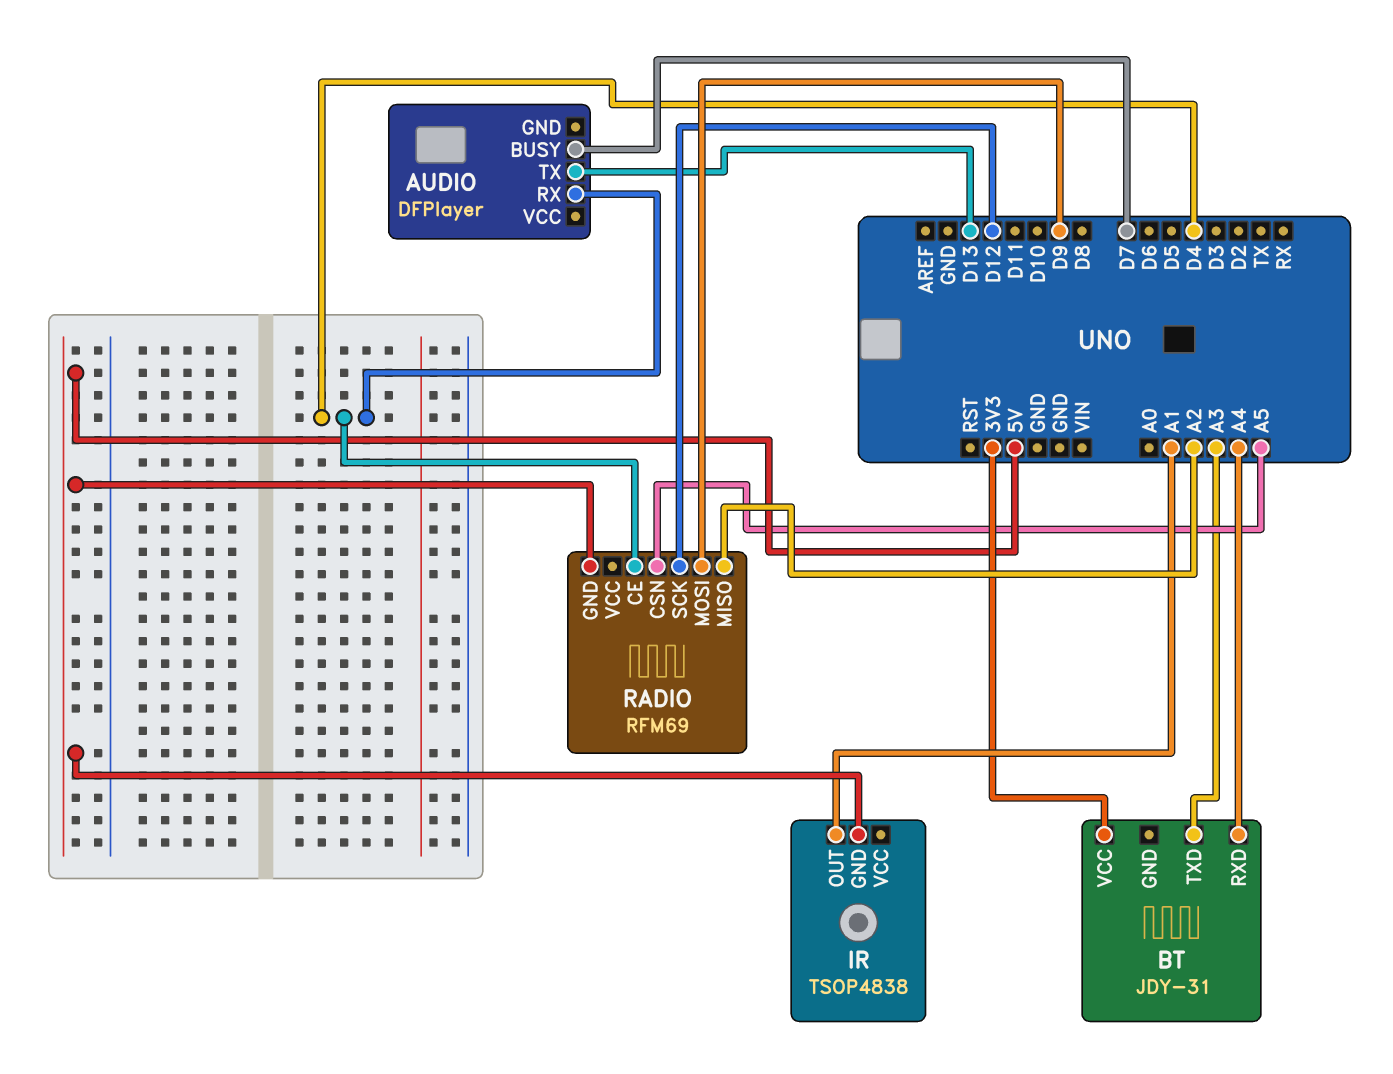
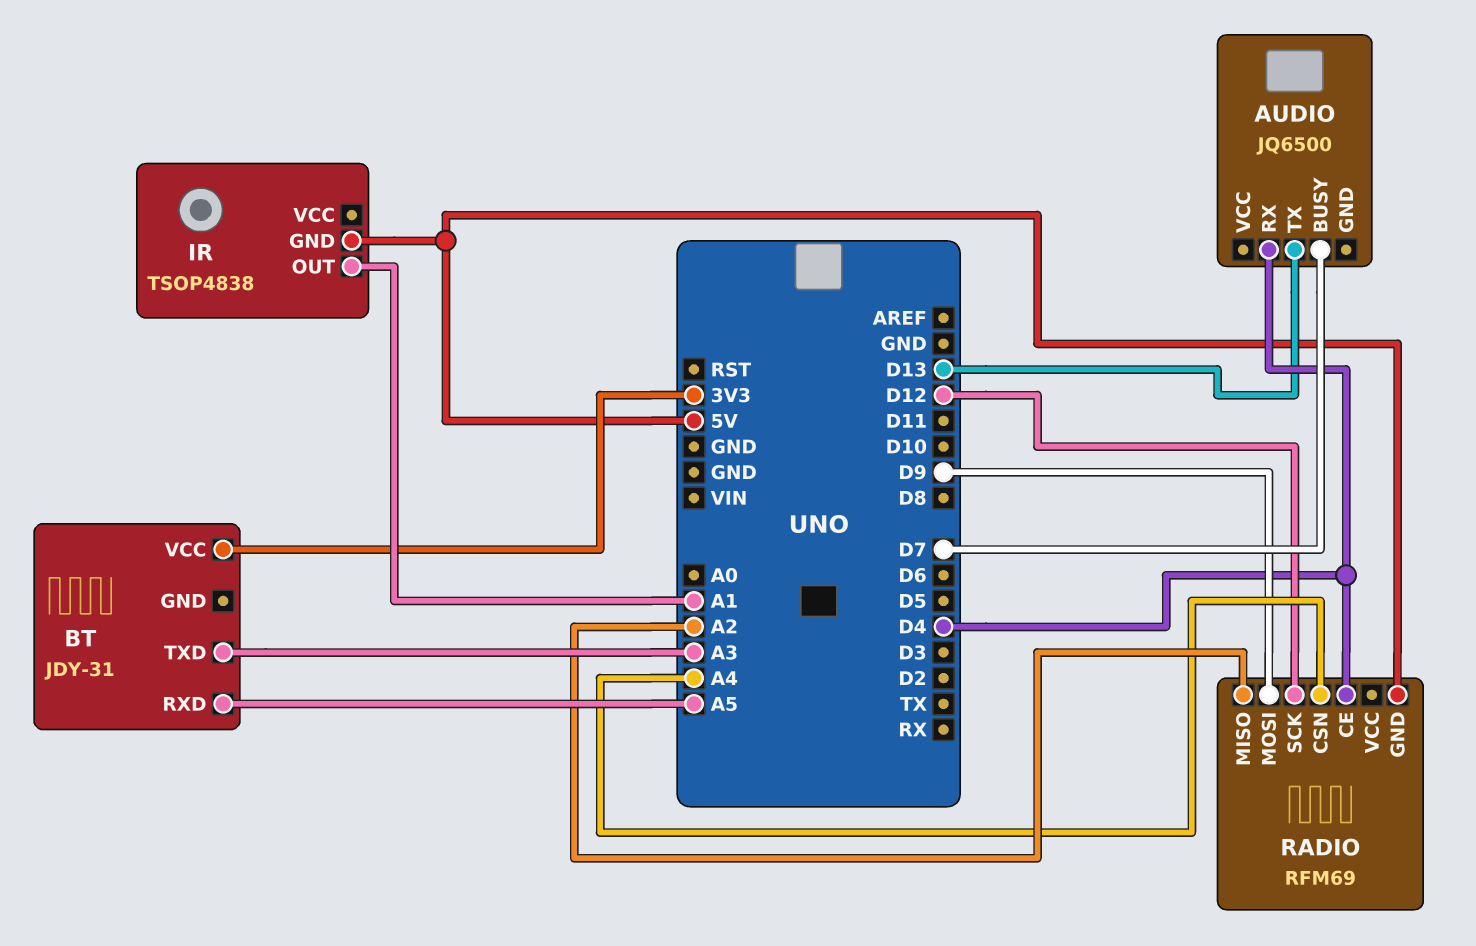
AUDIO: DFPlayer -> JQ6500
BT pin RXD: A4 -> A5
RADIO pin CSN: A5 -> A4

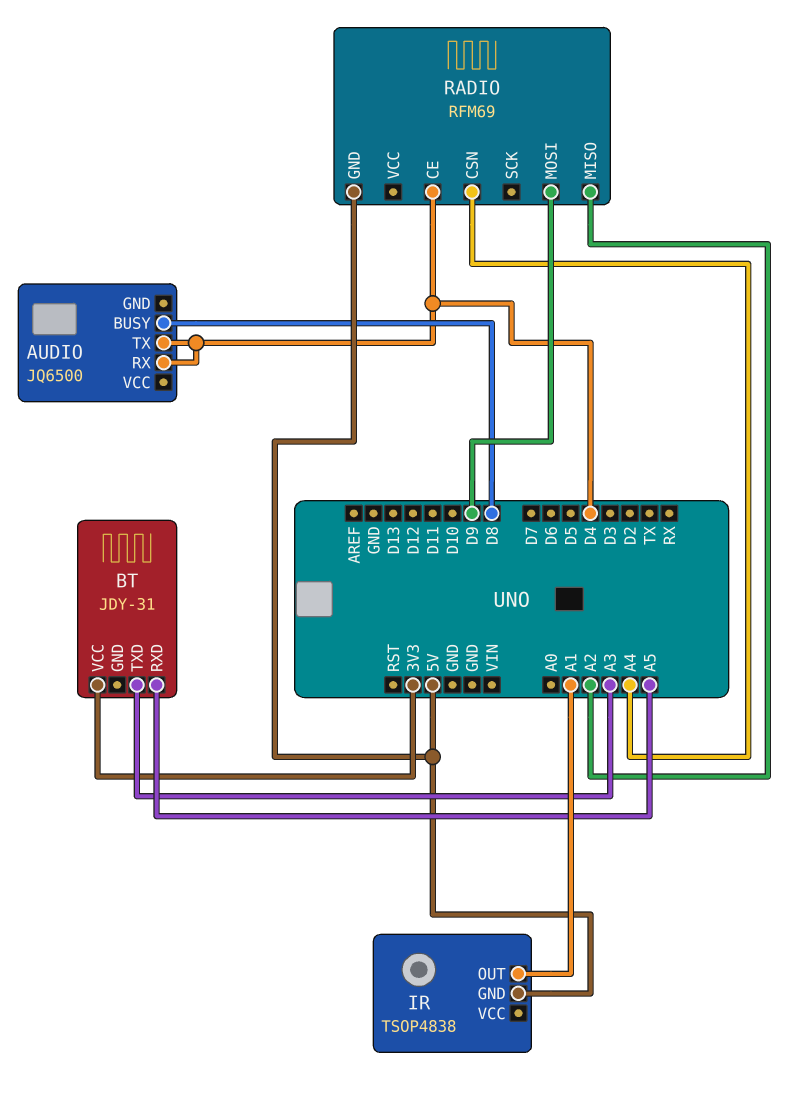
AUDIO pin BUSY: D7 -> D8
AUDIO pin TX: D13 -> D4
RADIO pin SCK: D12 -> none

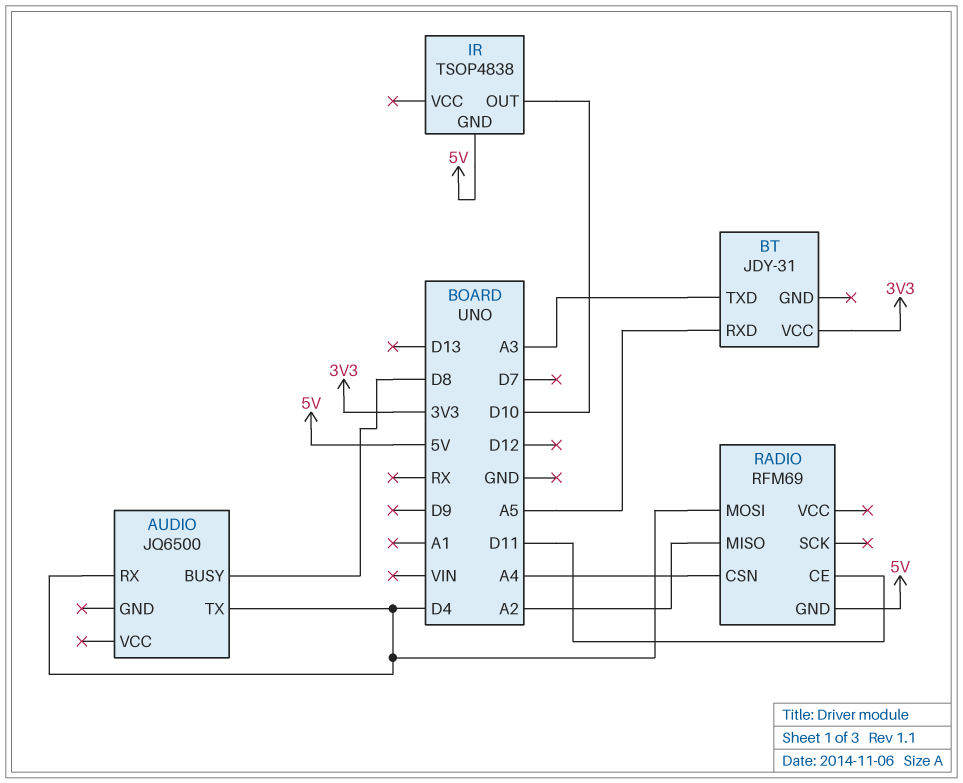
IR pin OUT: A1 -> D10
RADIO pin CE: D4 -> D11
RADIO pin MOSI: D9 -> D4

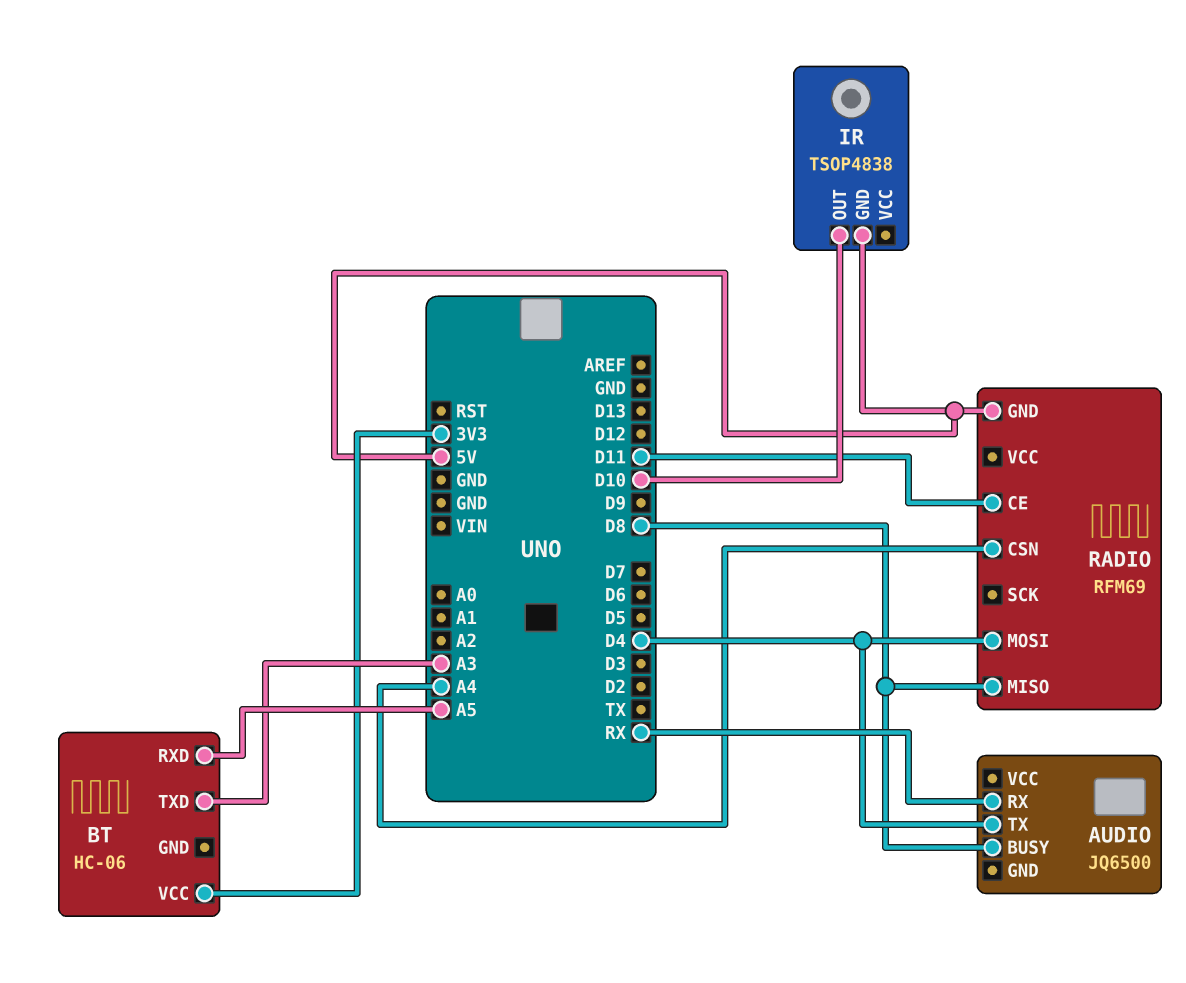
AUDIO pin RX: D4 -> RX
BT: JDY-31 -> HC-06
RADIO pin MISO: A2 -> D8

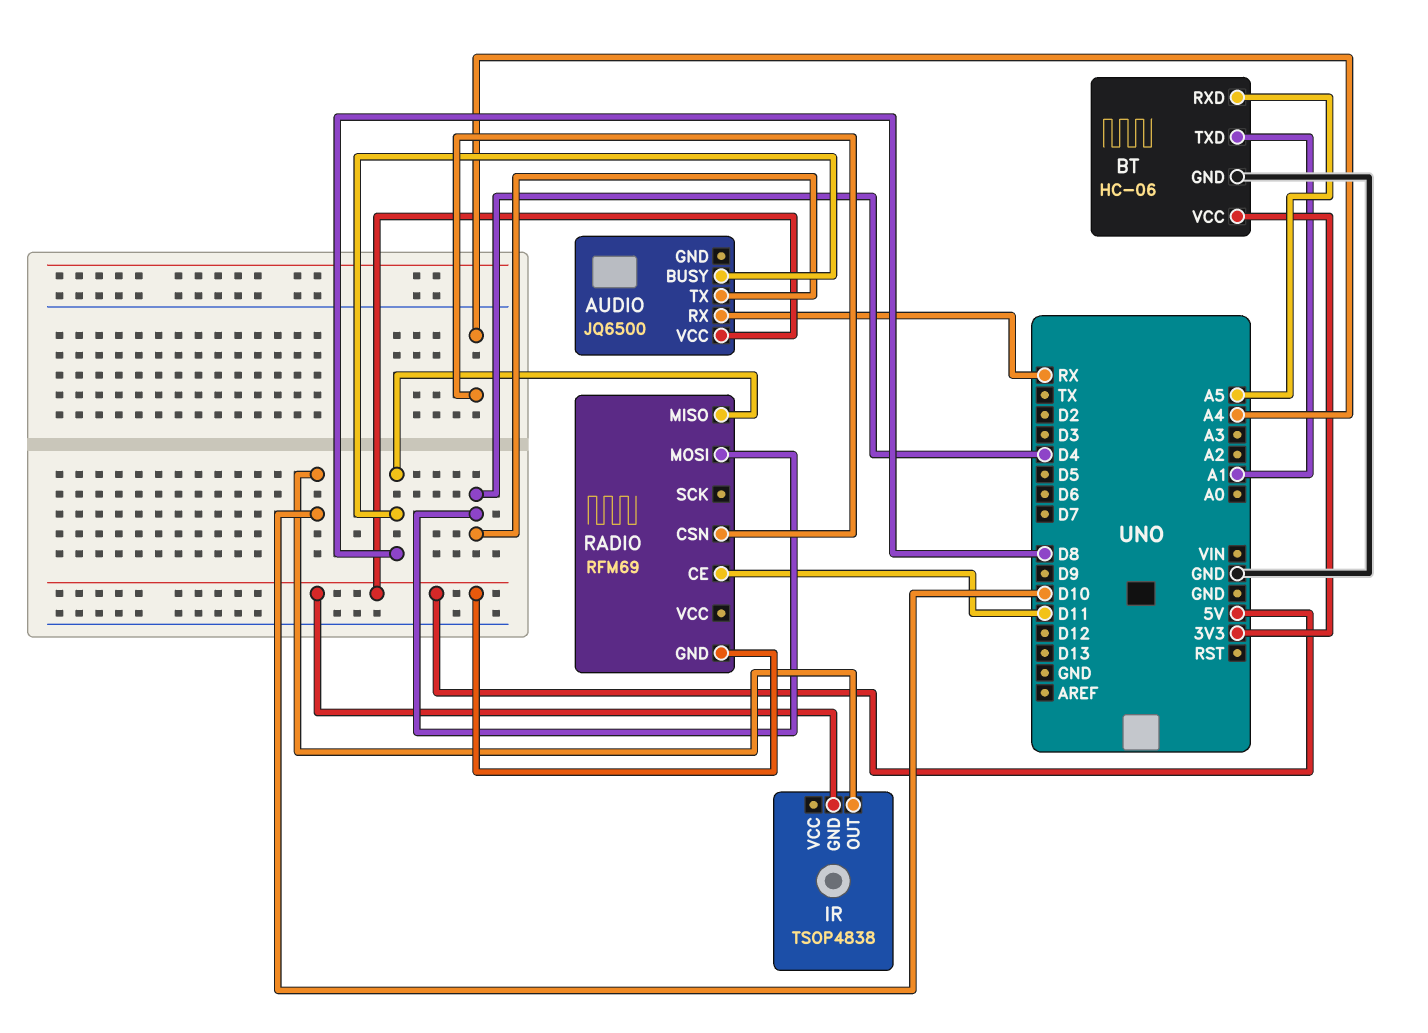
AUDIO pin VCC: none -> 5V
BT pin GND: none -> GND
BT pin TXD: A3 -> A1

